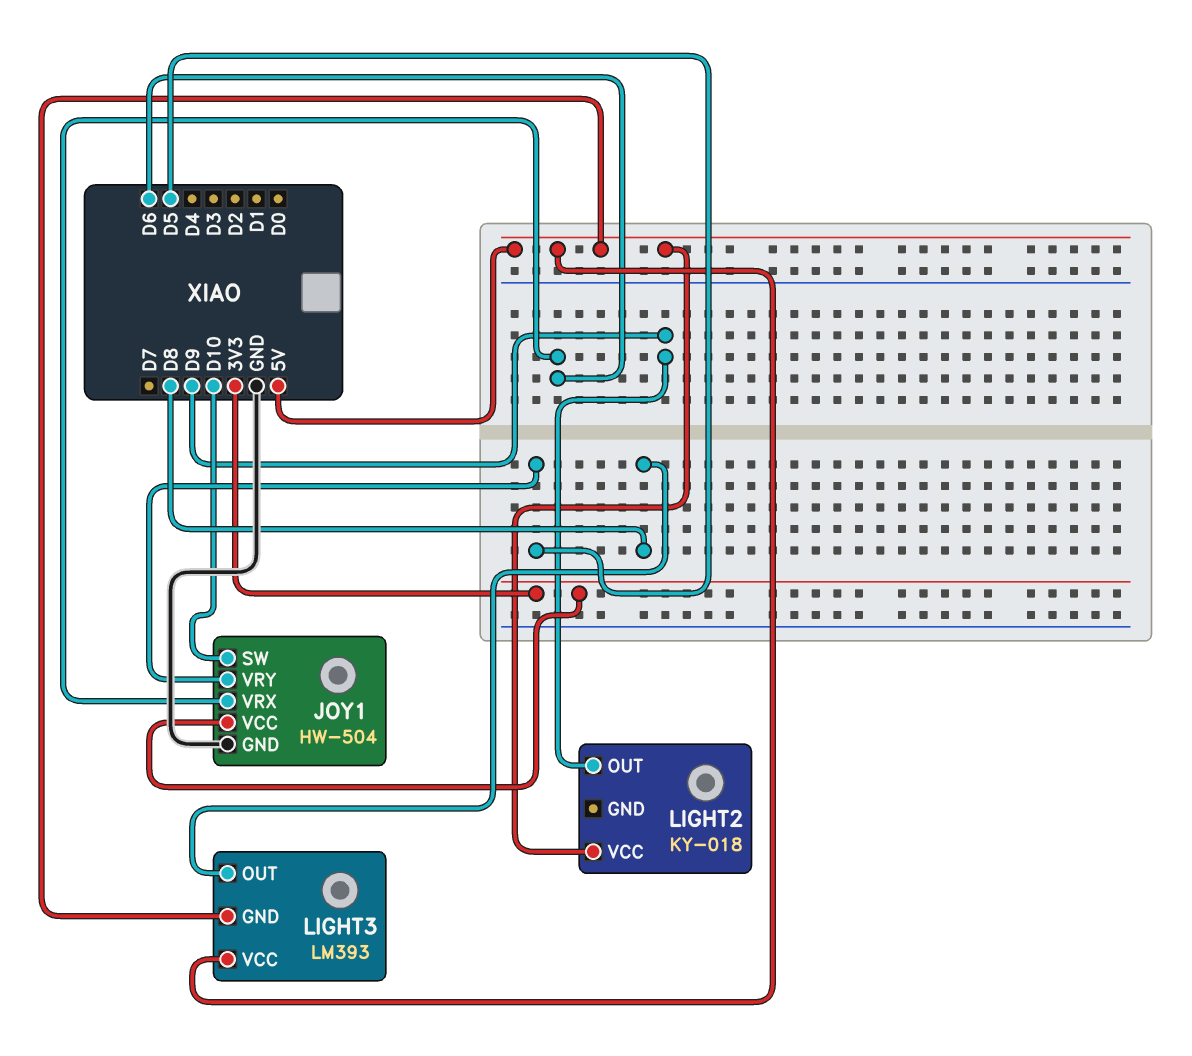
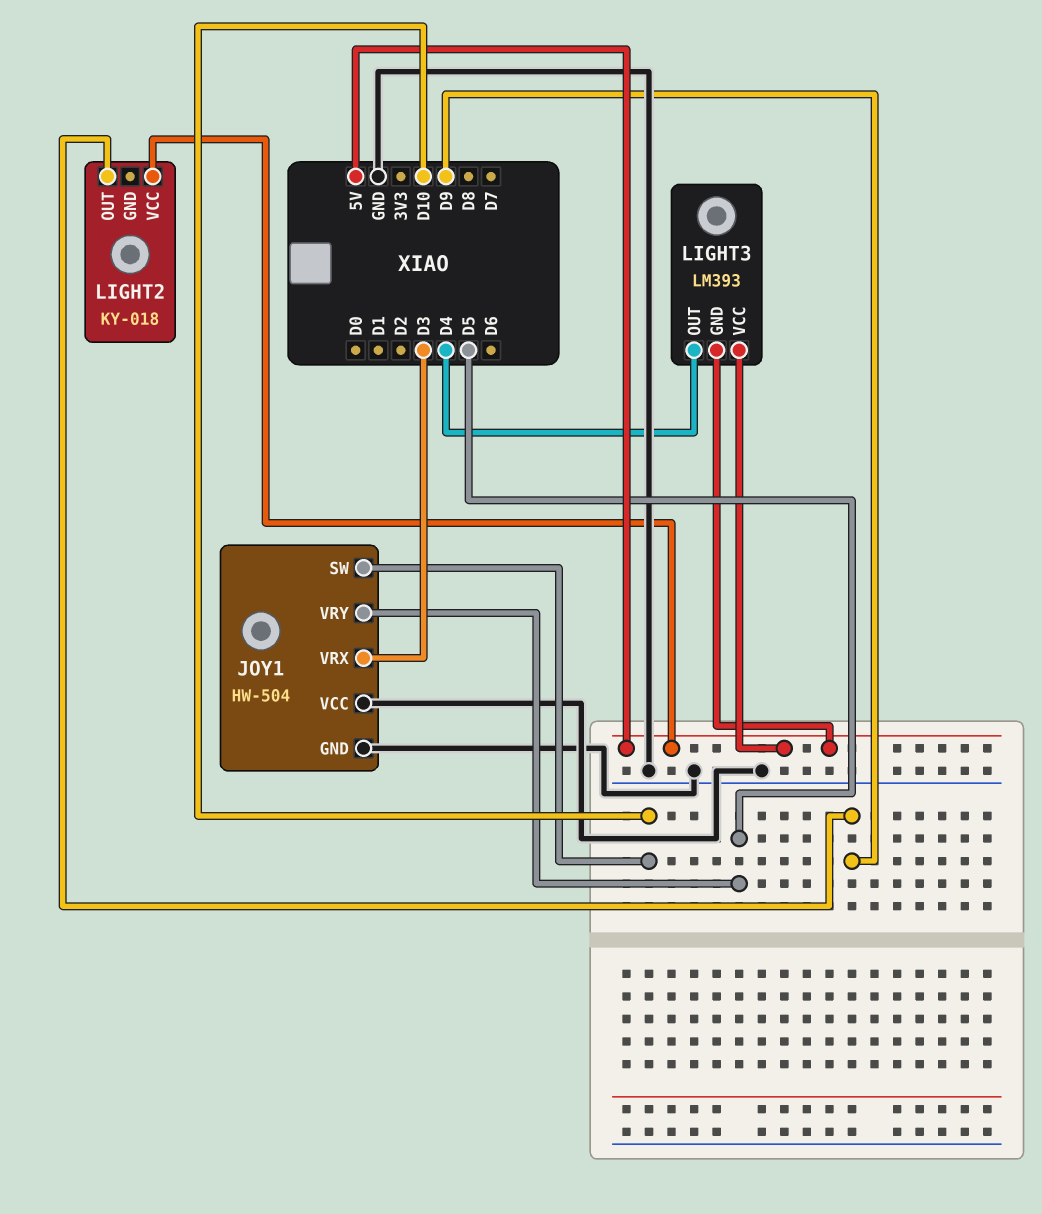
JOY1 pin VCC: 3V3 -> GND
JOY1 pin VRX: D6 -> D3
LIGHT3 pin OUT: D8 -> D4

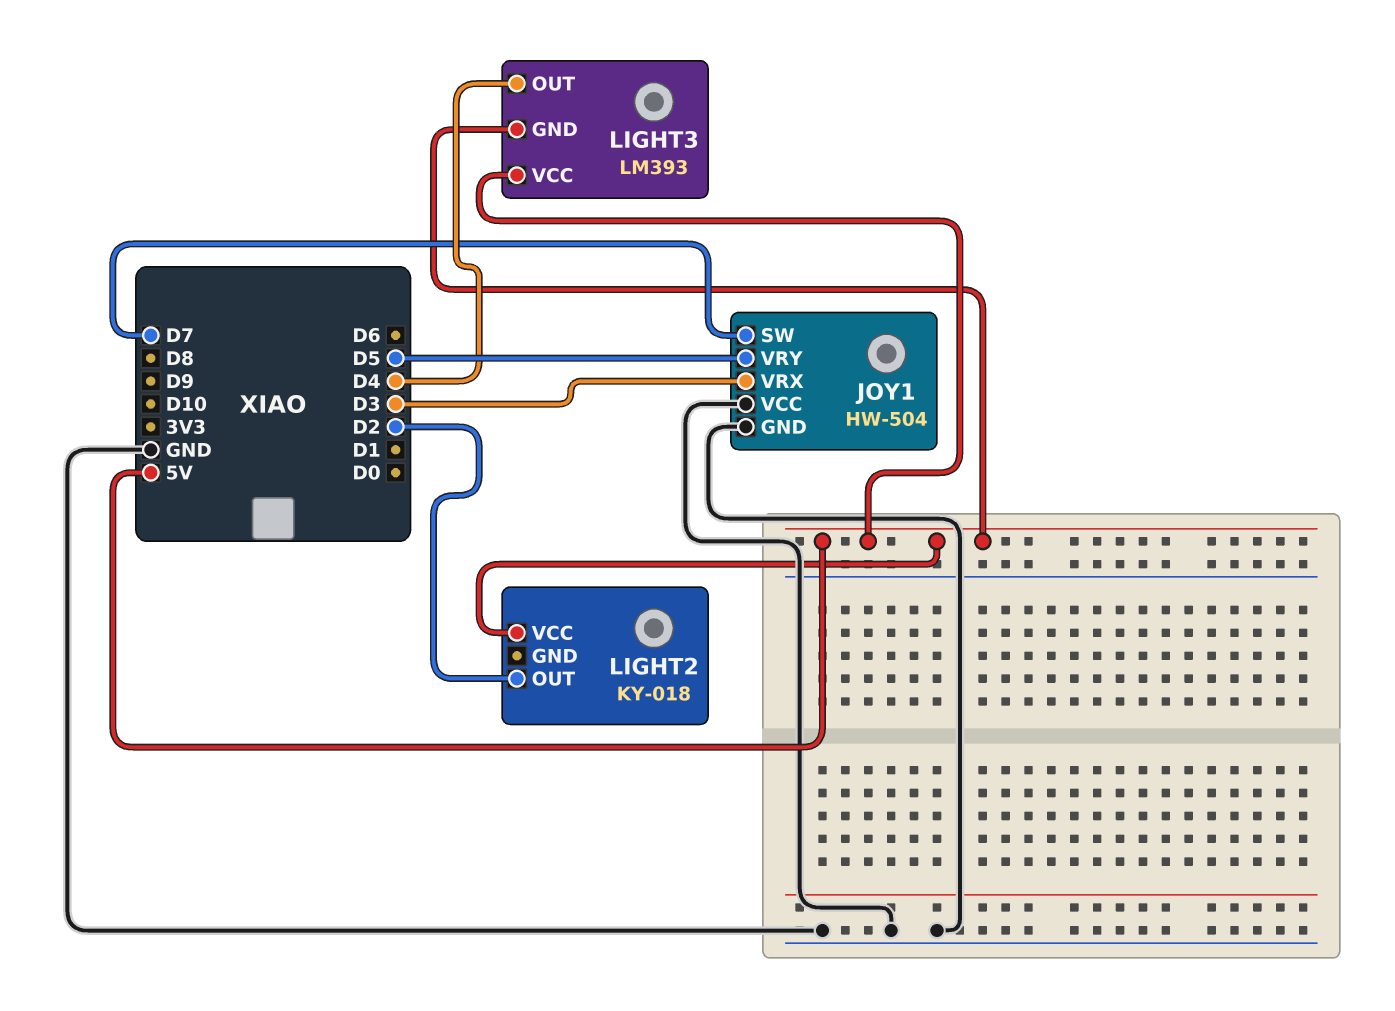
JOY1 pin SW: D10 -> D7
LIGHT2 pin OUT: D9 -> D2

